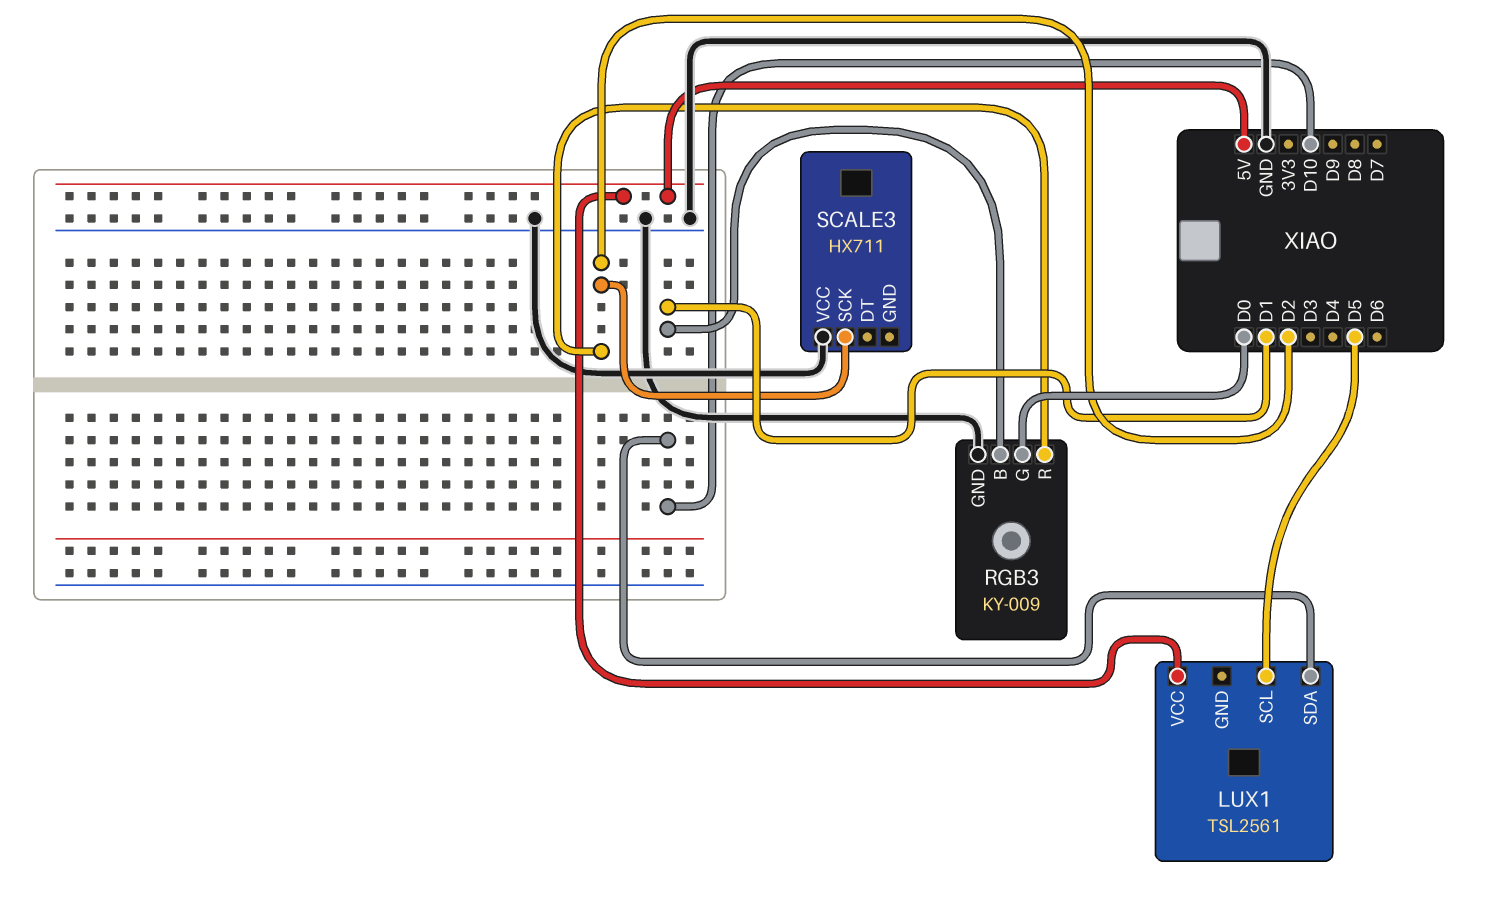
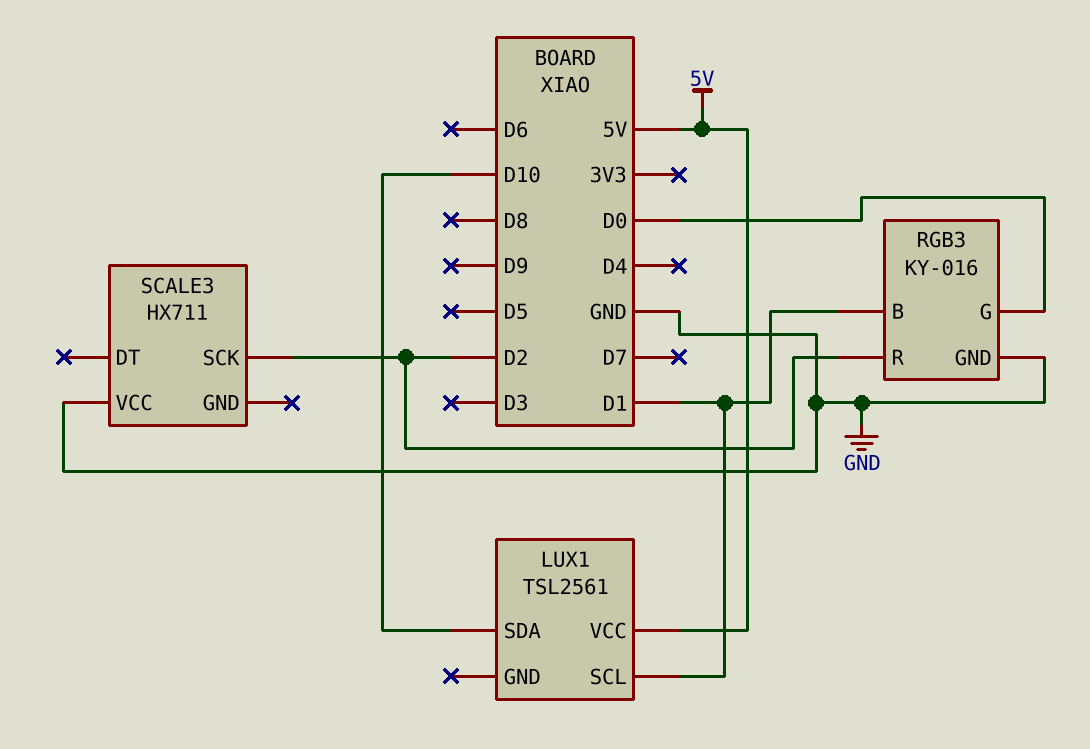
LUX1 pin SCL: D5 -> D1
RGB3: KY-009 -> KY-016

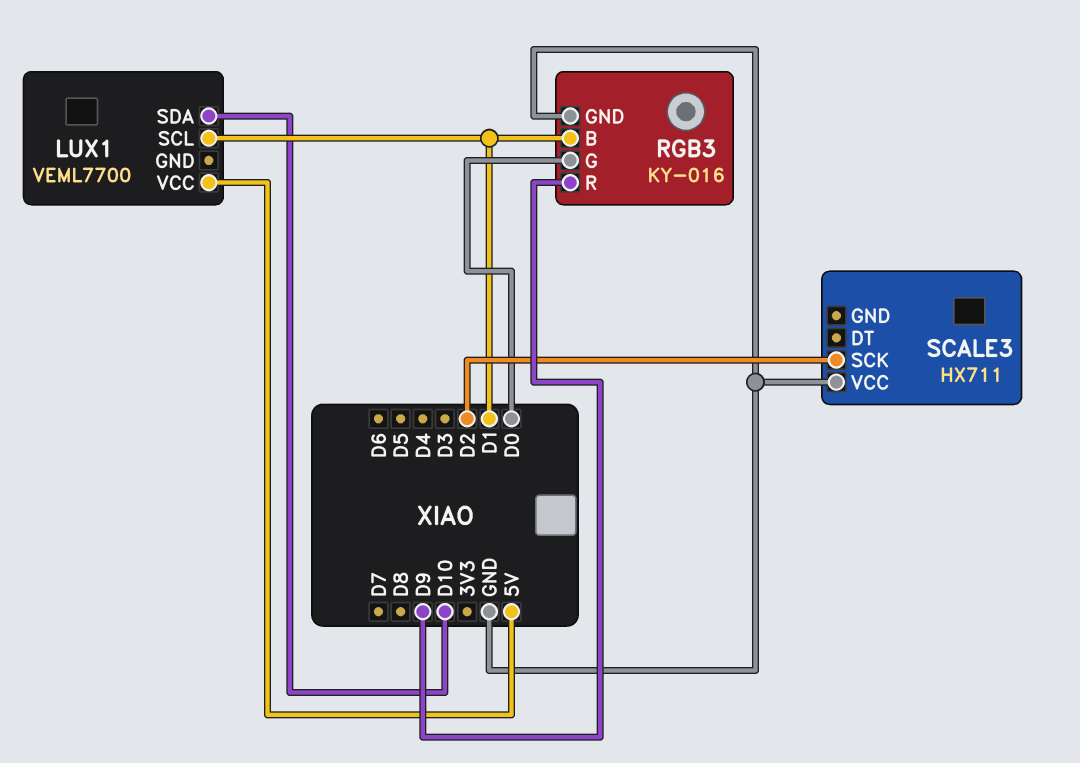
LUX1: TSL2561 -> VEML7700
RGB3 pin R: D2 -> D9

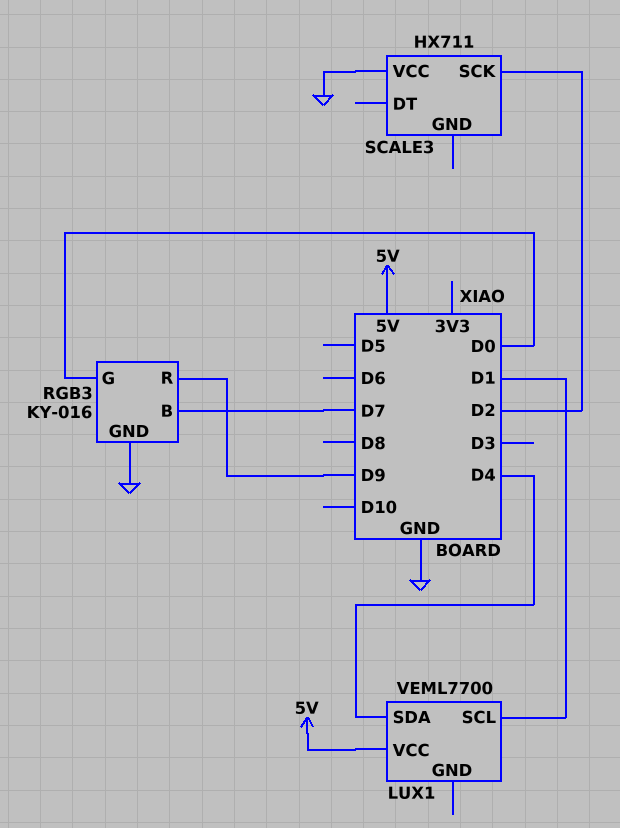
LUX1 pin SDA: D10 -> D4
RGB3 pin B: D1 -> D7

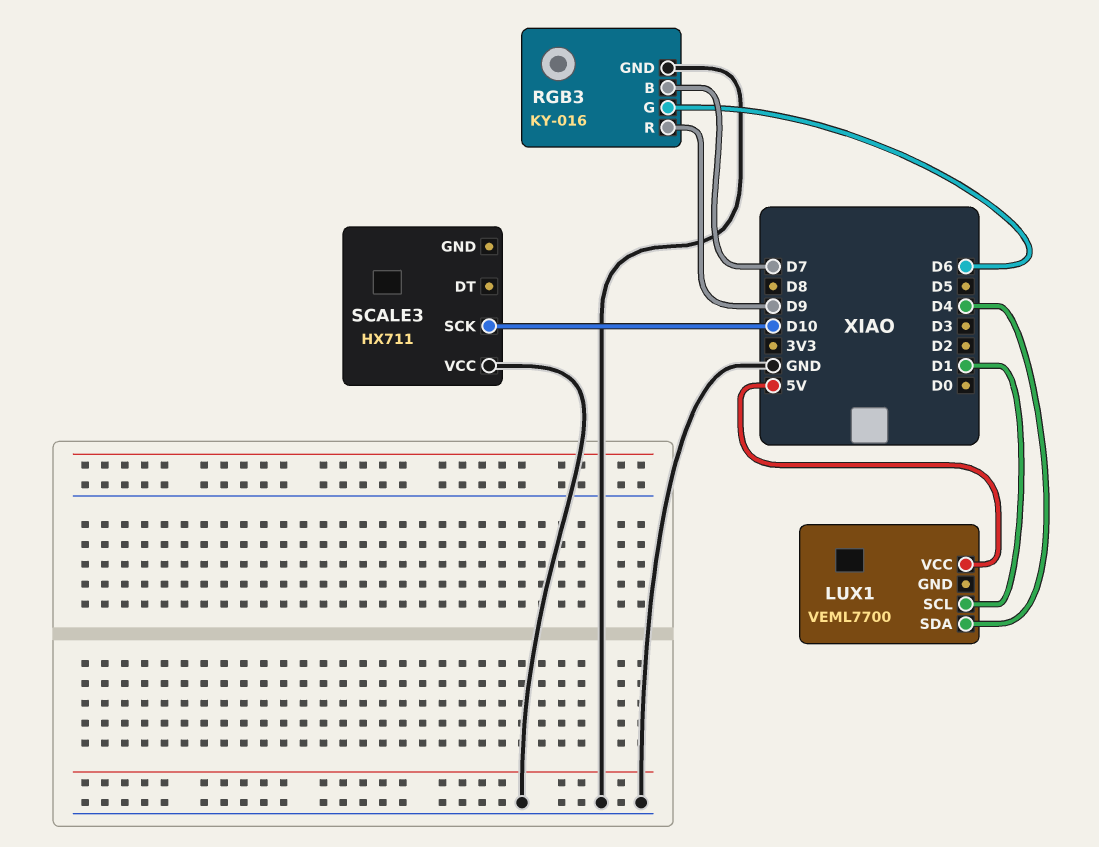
RGB3 pin G: D0 -> D6
SCALE3 pin SCK: D2 -> D10

